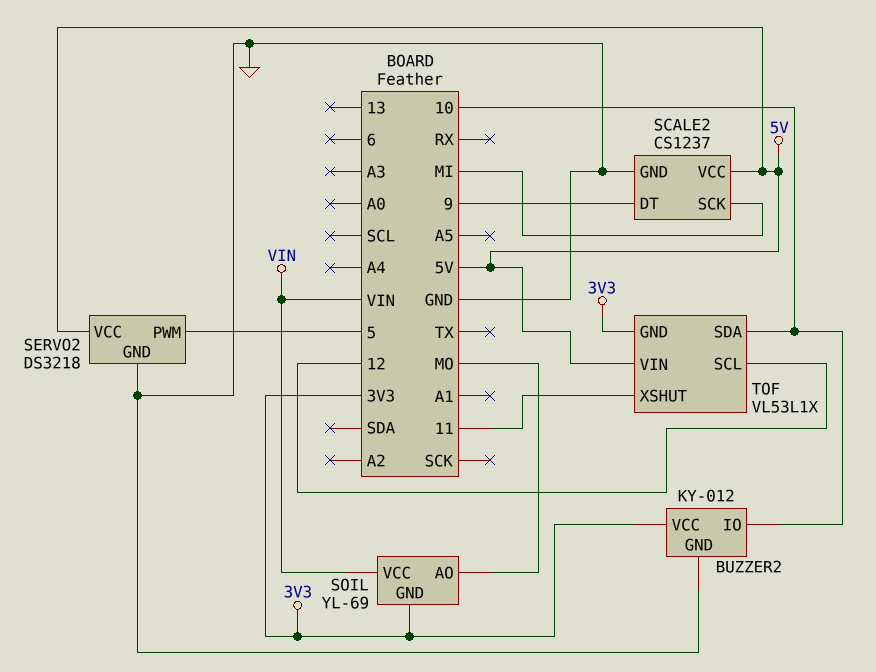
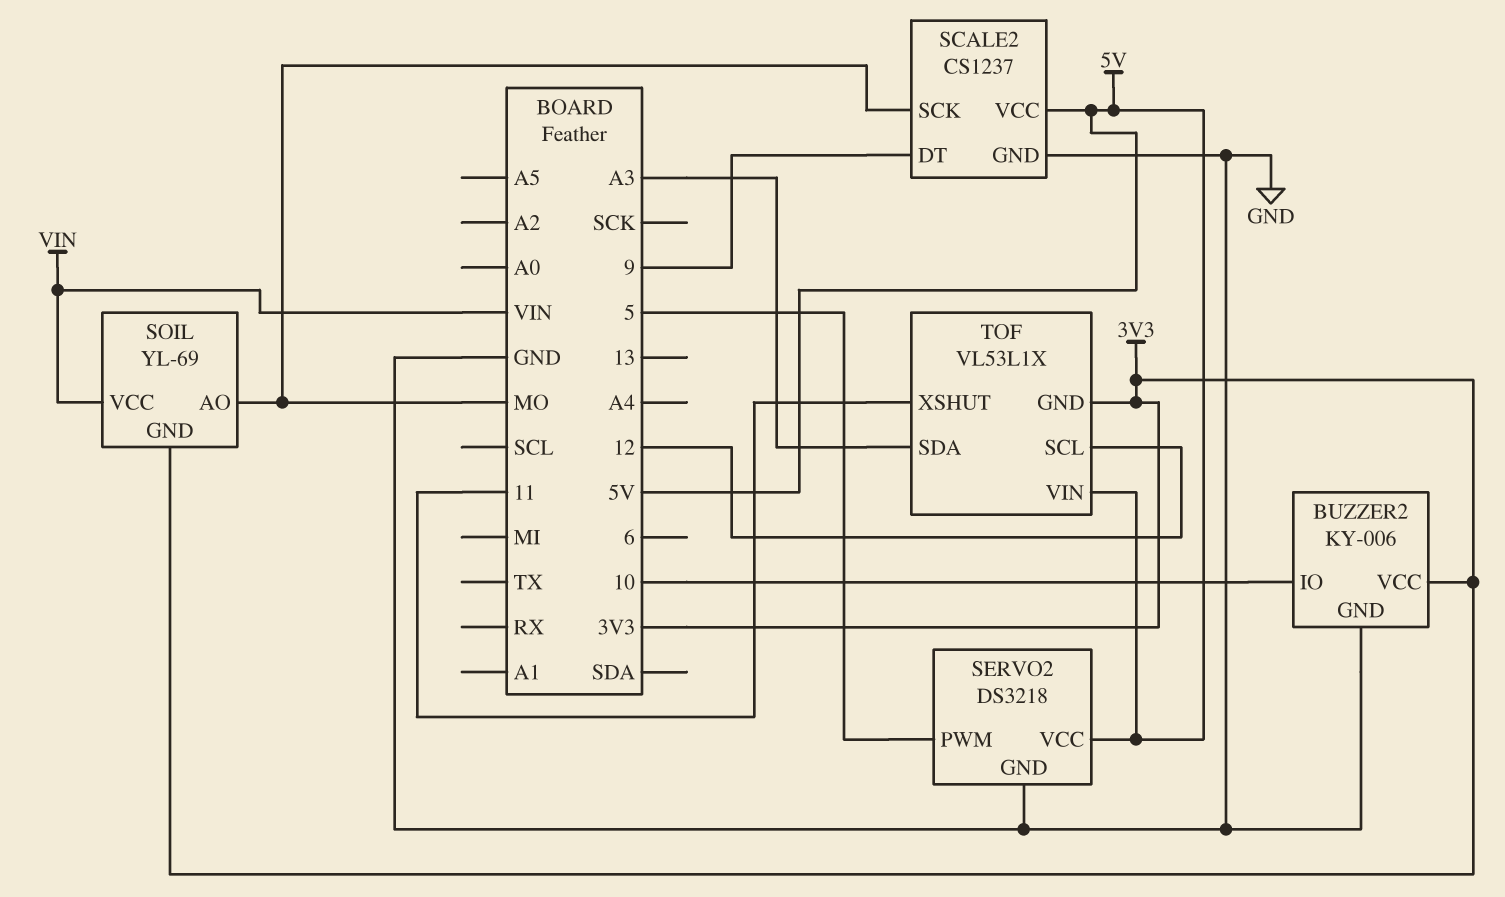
BUZZER2: KY-012 -> KY-006
SCALE2 pin SCK: MI -> MO
TOF pin SDA: 10 -> A3

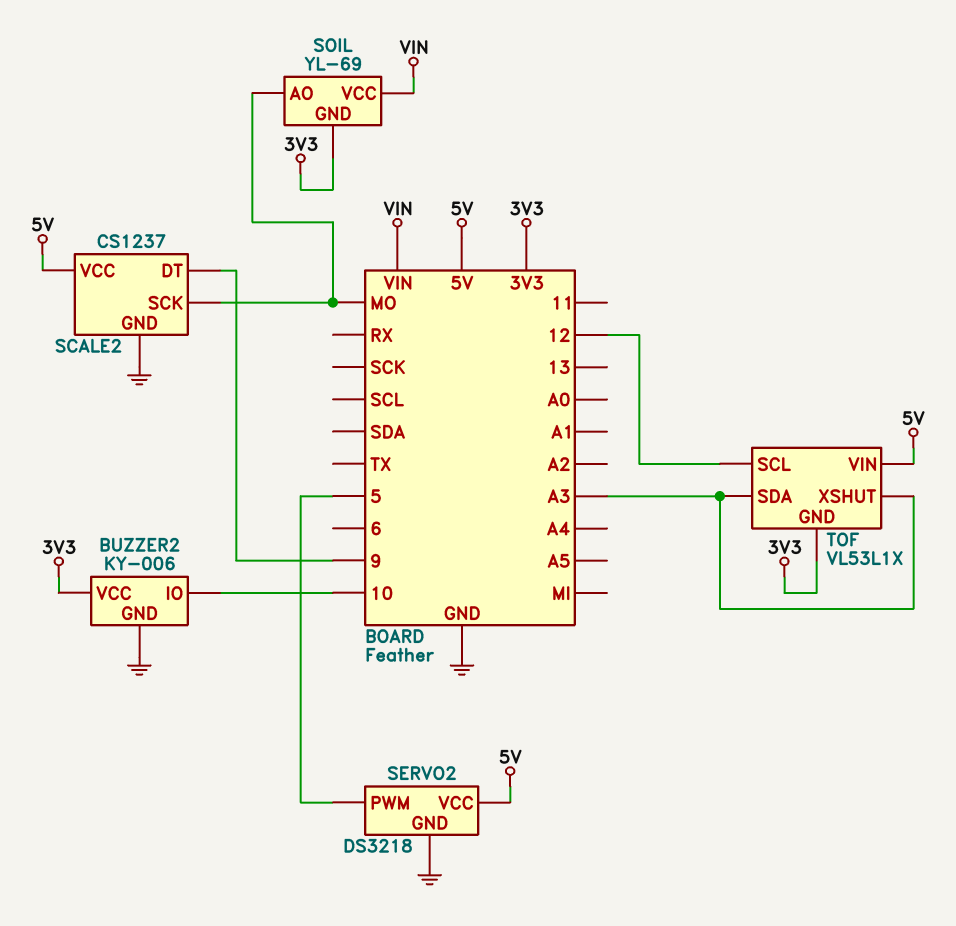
TOF pin XSHUT: 11 -> A3

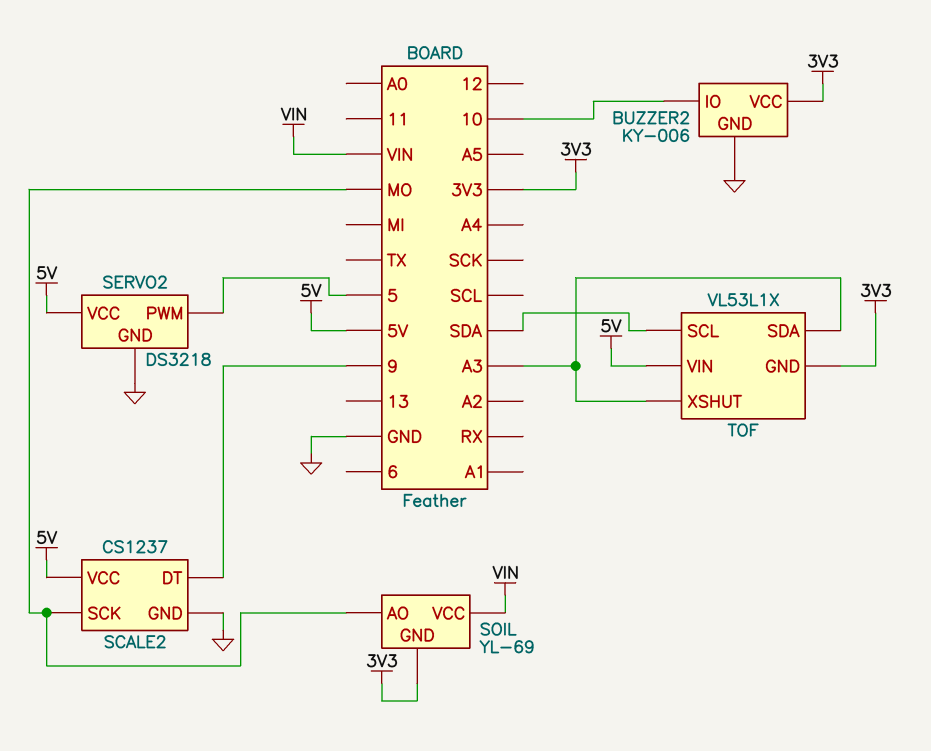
TOF pin SCL: 12 -> SDA

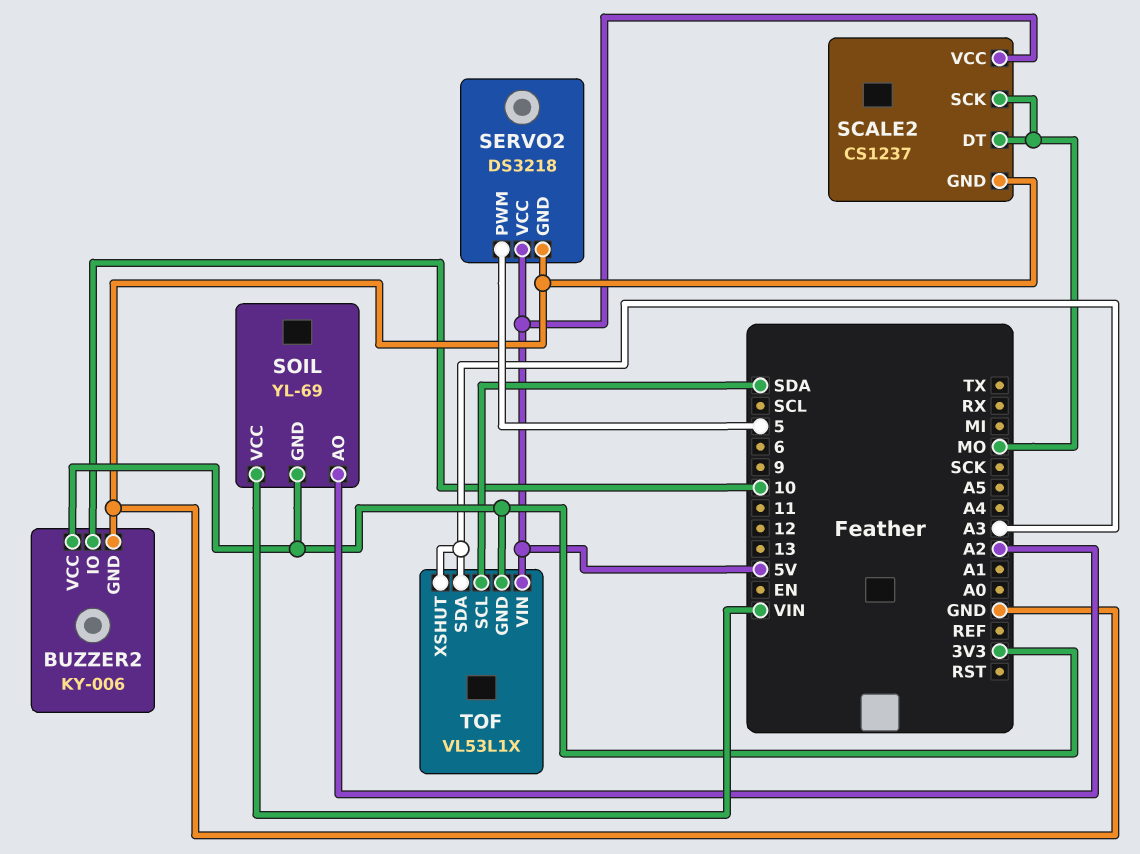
SCALE2 pin DT: 9 -> MO
SOIL pin AO: MO -> A2

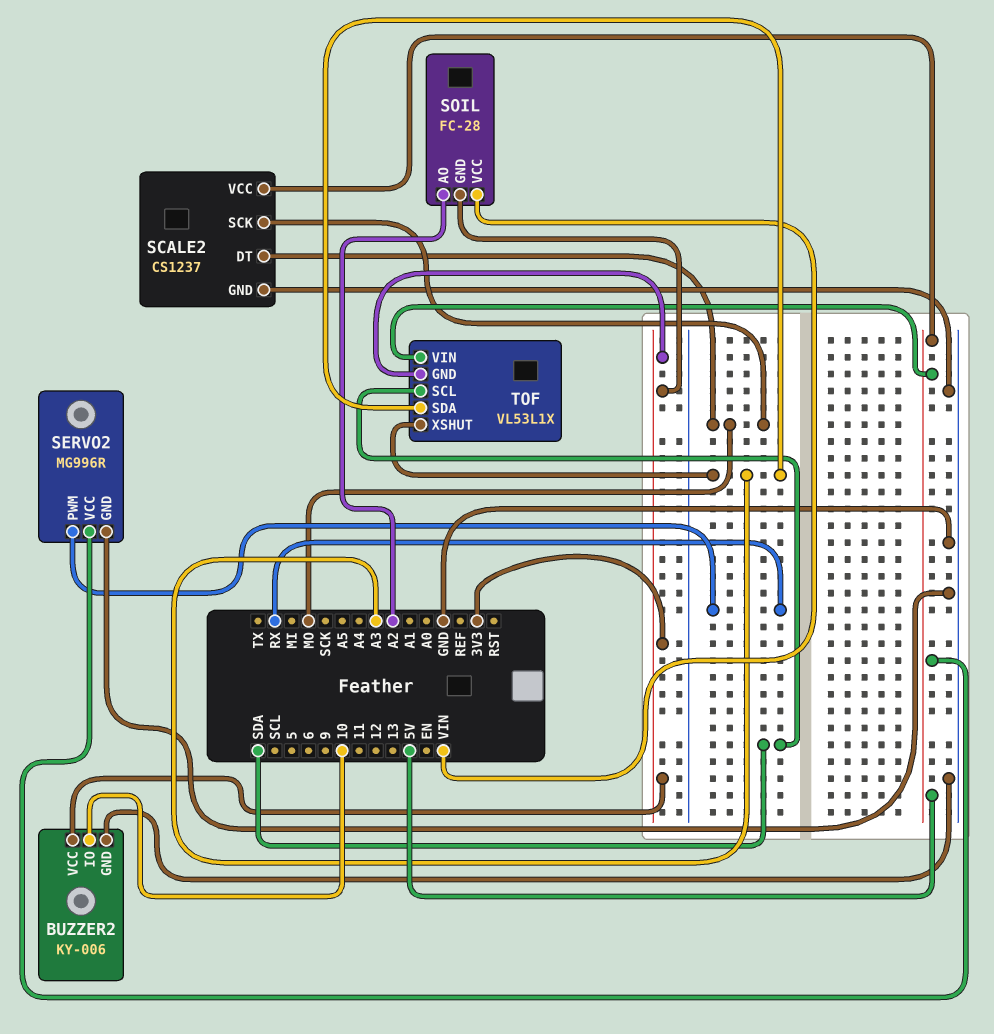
SERVO2: DS3218 -> MG996R
SERVO2 pin PWM: 5 -> RX
SOIL: YL-69 -> FC-28

